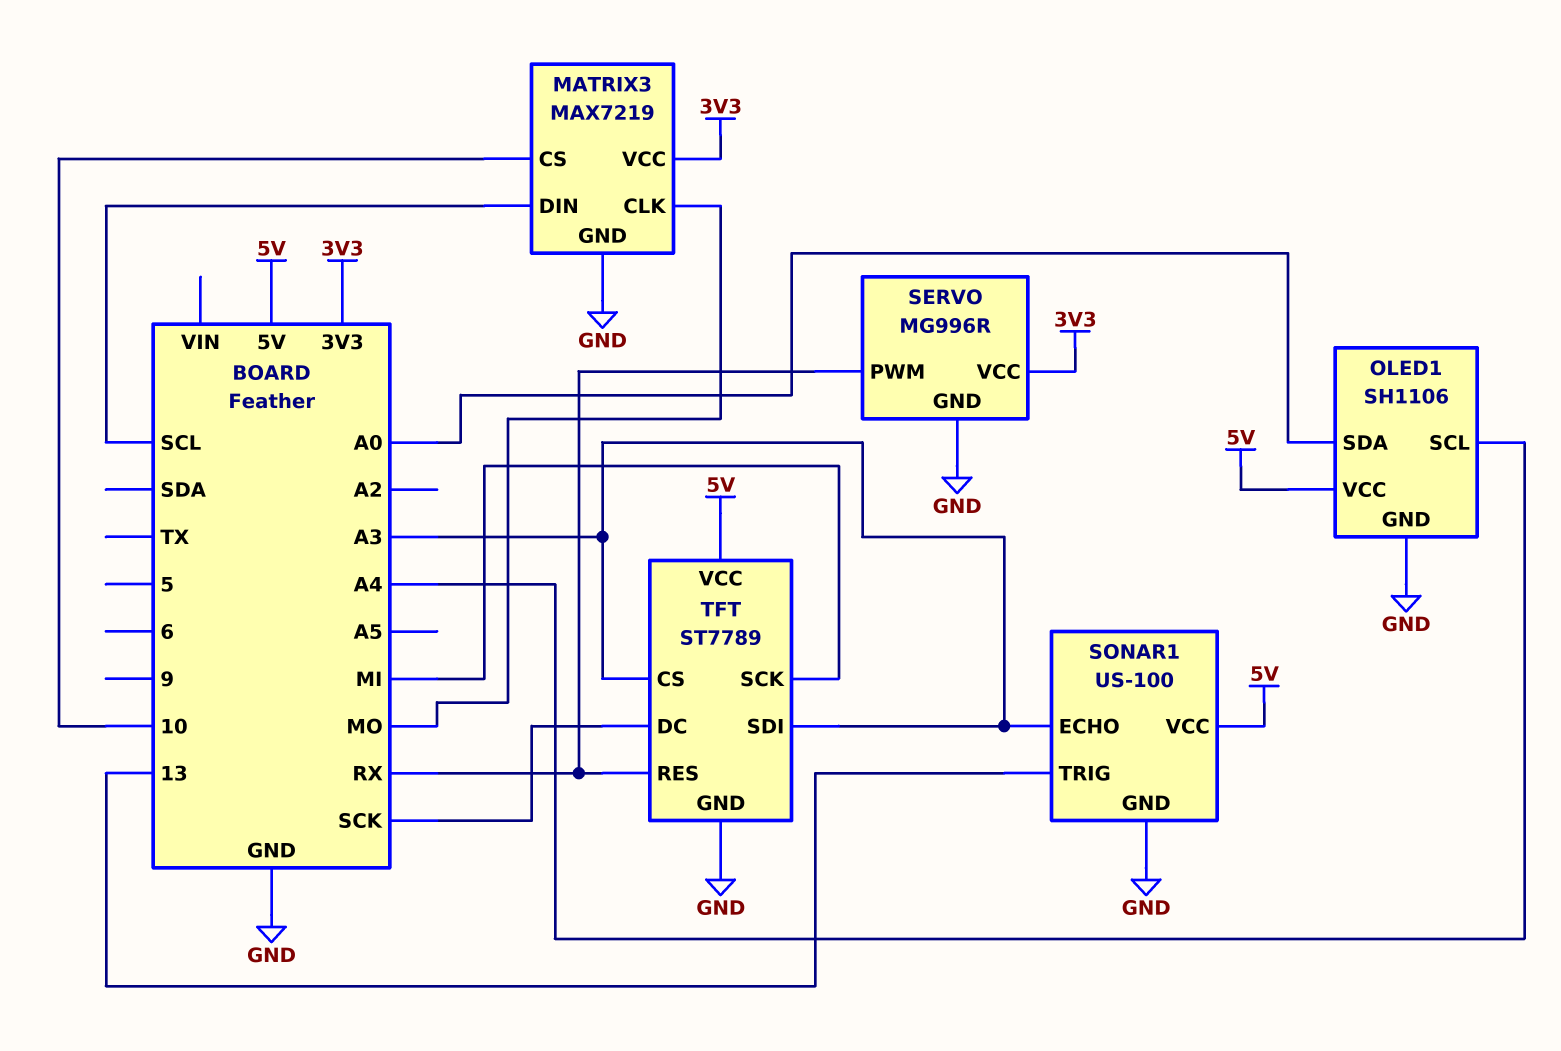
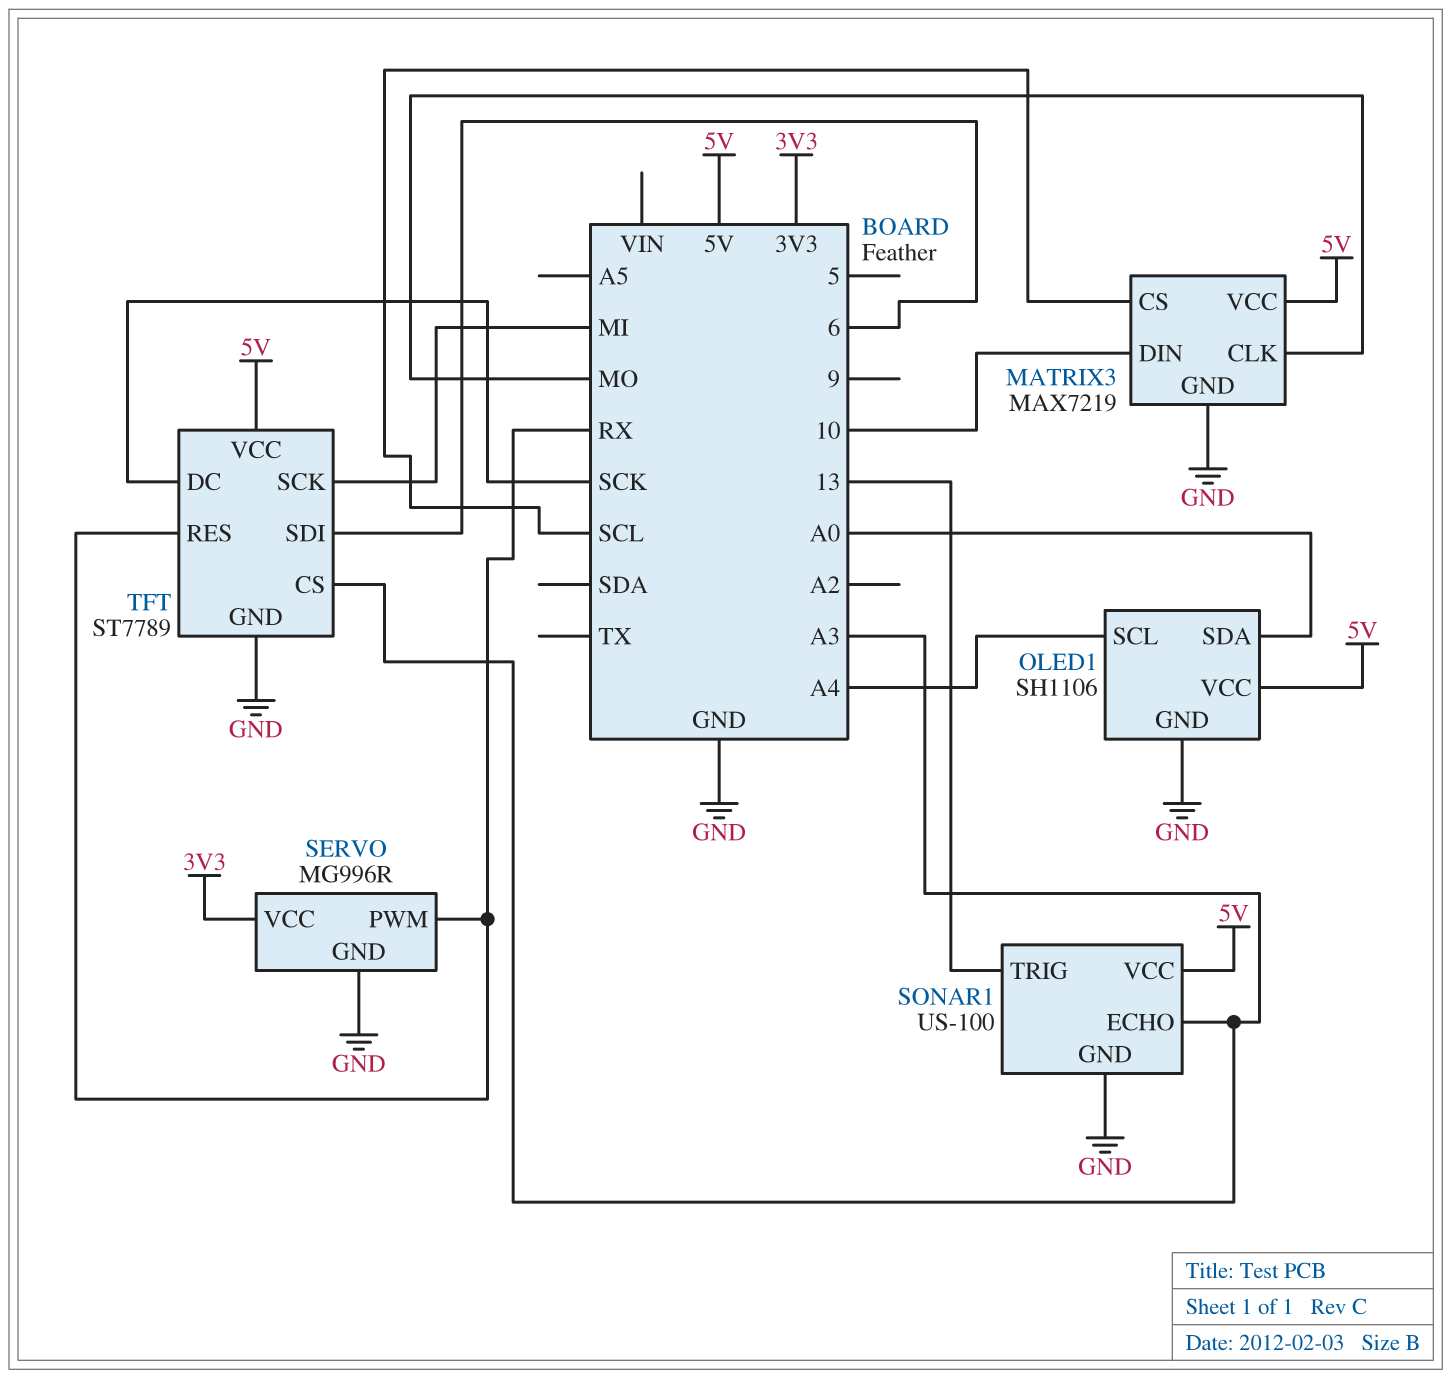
MATRIX3 pin CS: 10 -> SCL
MATRIX3 pin DIN: SCL -> 10
MATRIX3 pin VCC: 3V3 -> 5V
TFT pin SDI: A3 -> 6

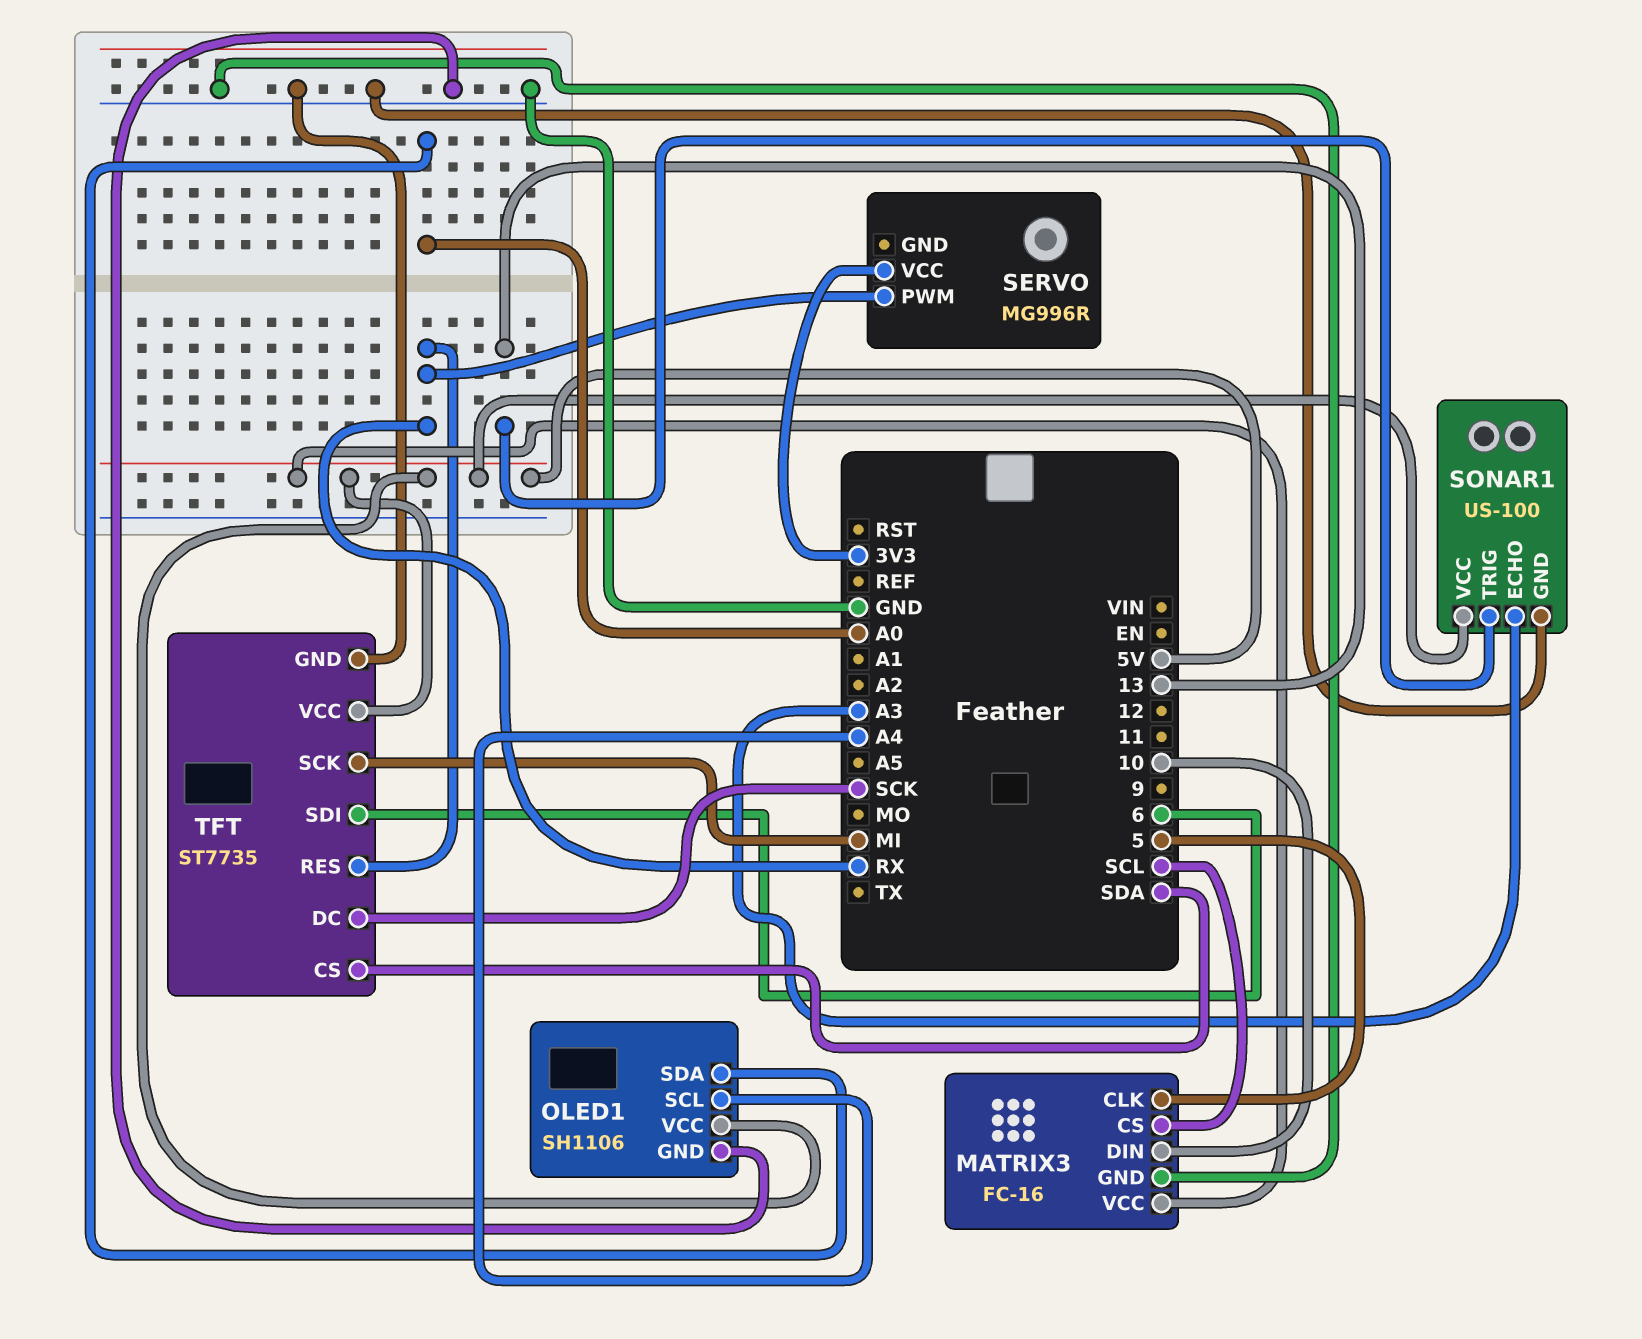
MATRIX3: MAX7219 -> FC-16
MATRIX3 pin CLK: MO -> 5
SERVO pin GND: GND -> none
TFT: ST7789 -> ST7735
TFT pin CS: A3 -> SDA

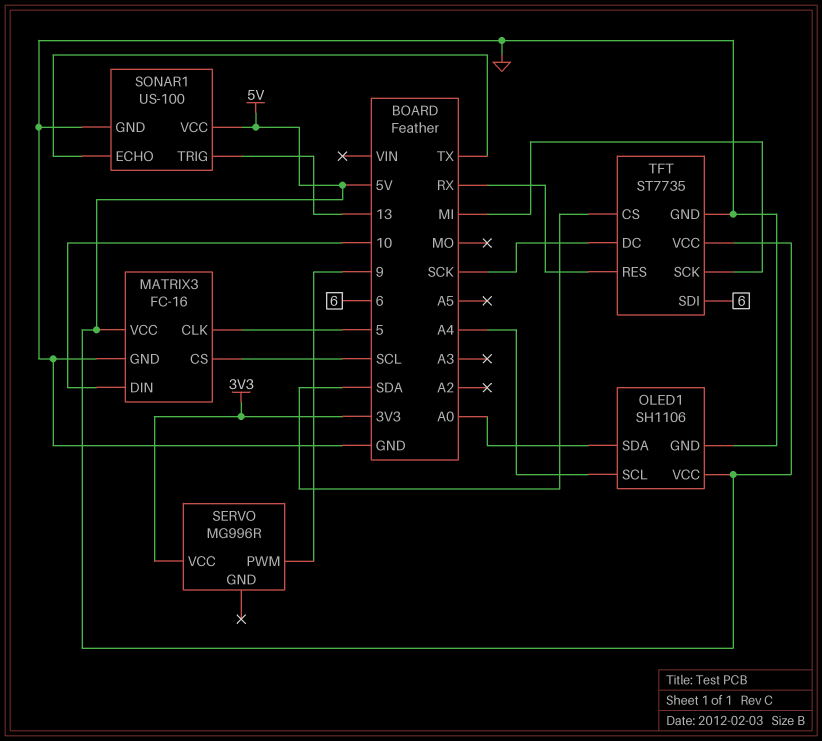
SERVO pin PWM: RX -> 9
SONAR1 pin ECHO: A3 -> TX

